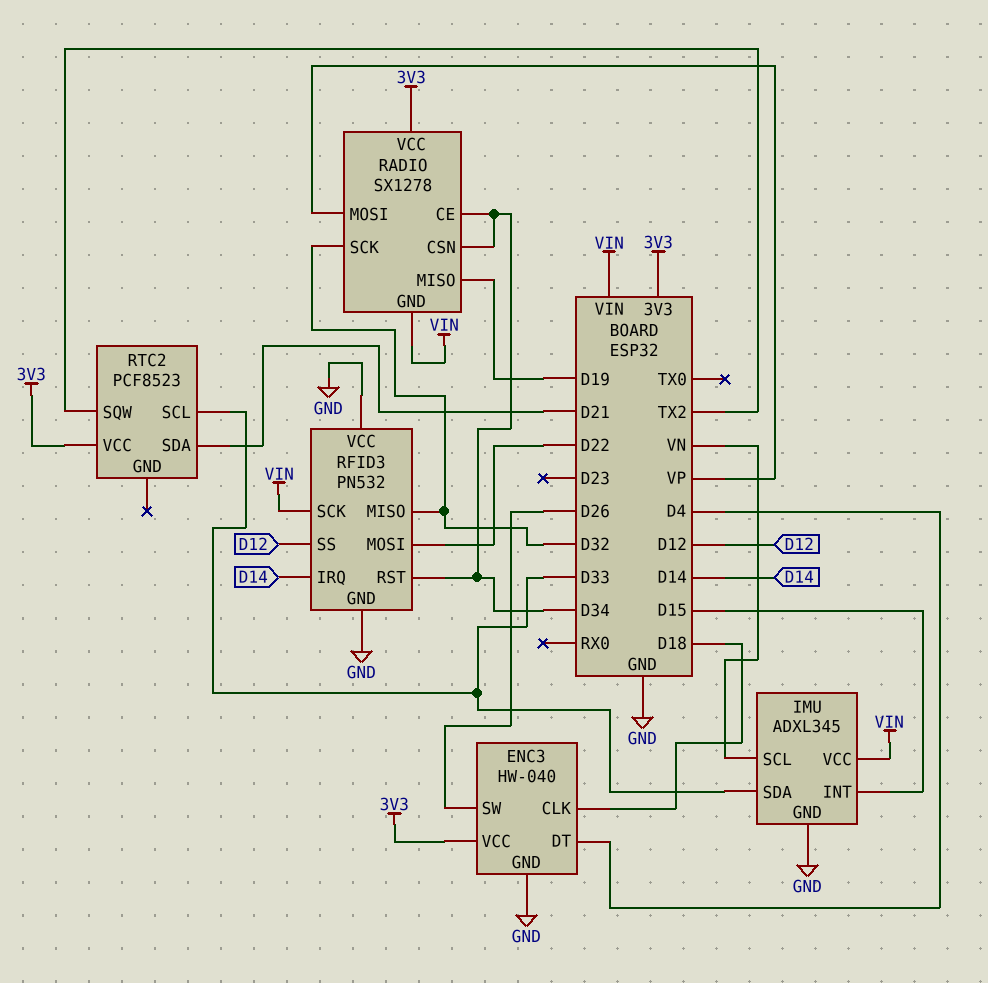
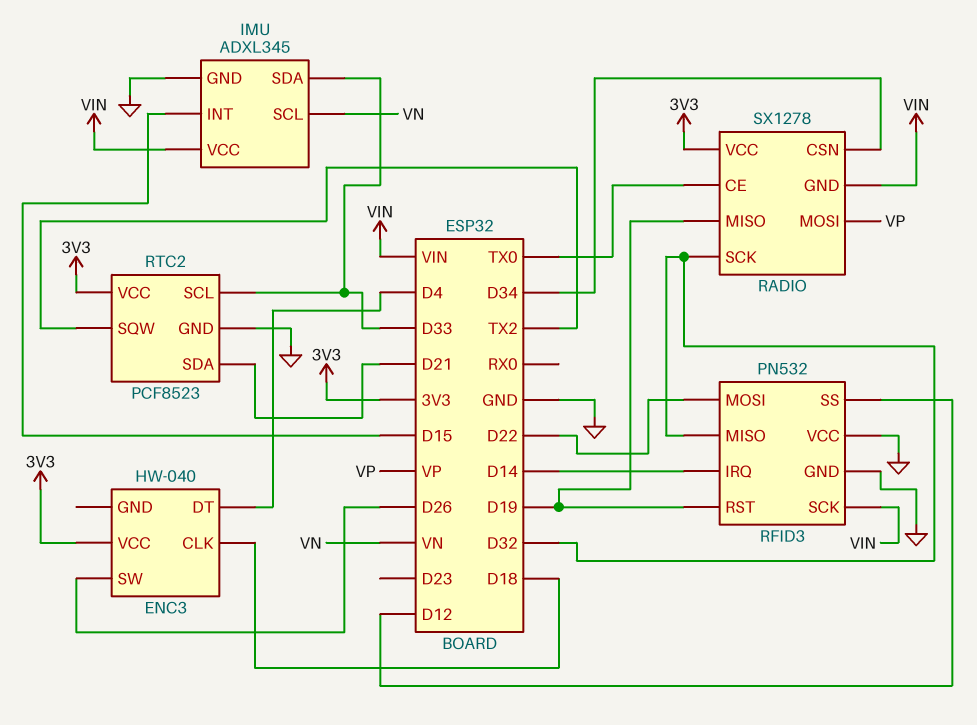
ENC3 pin GND: GND -> none
RADIO pin CE: D34 -> TX0
RFID3 pin RST: D34 -> D19
RTC2 pin GND: none -> GND

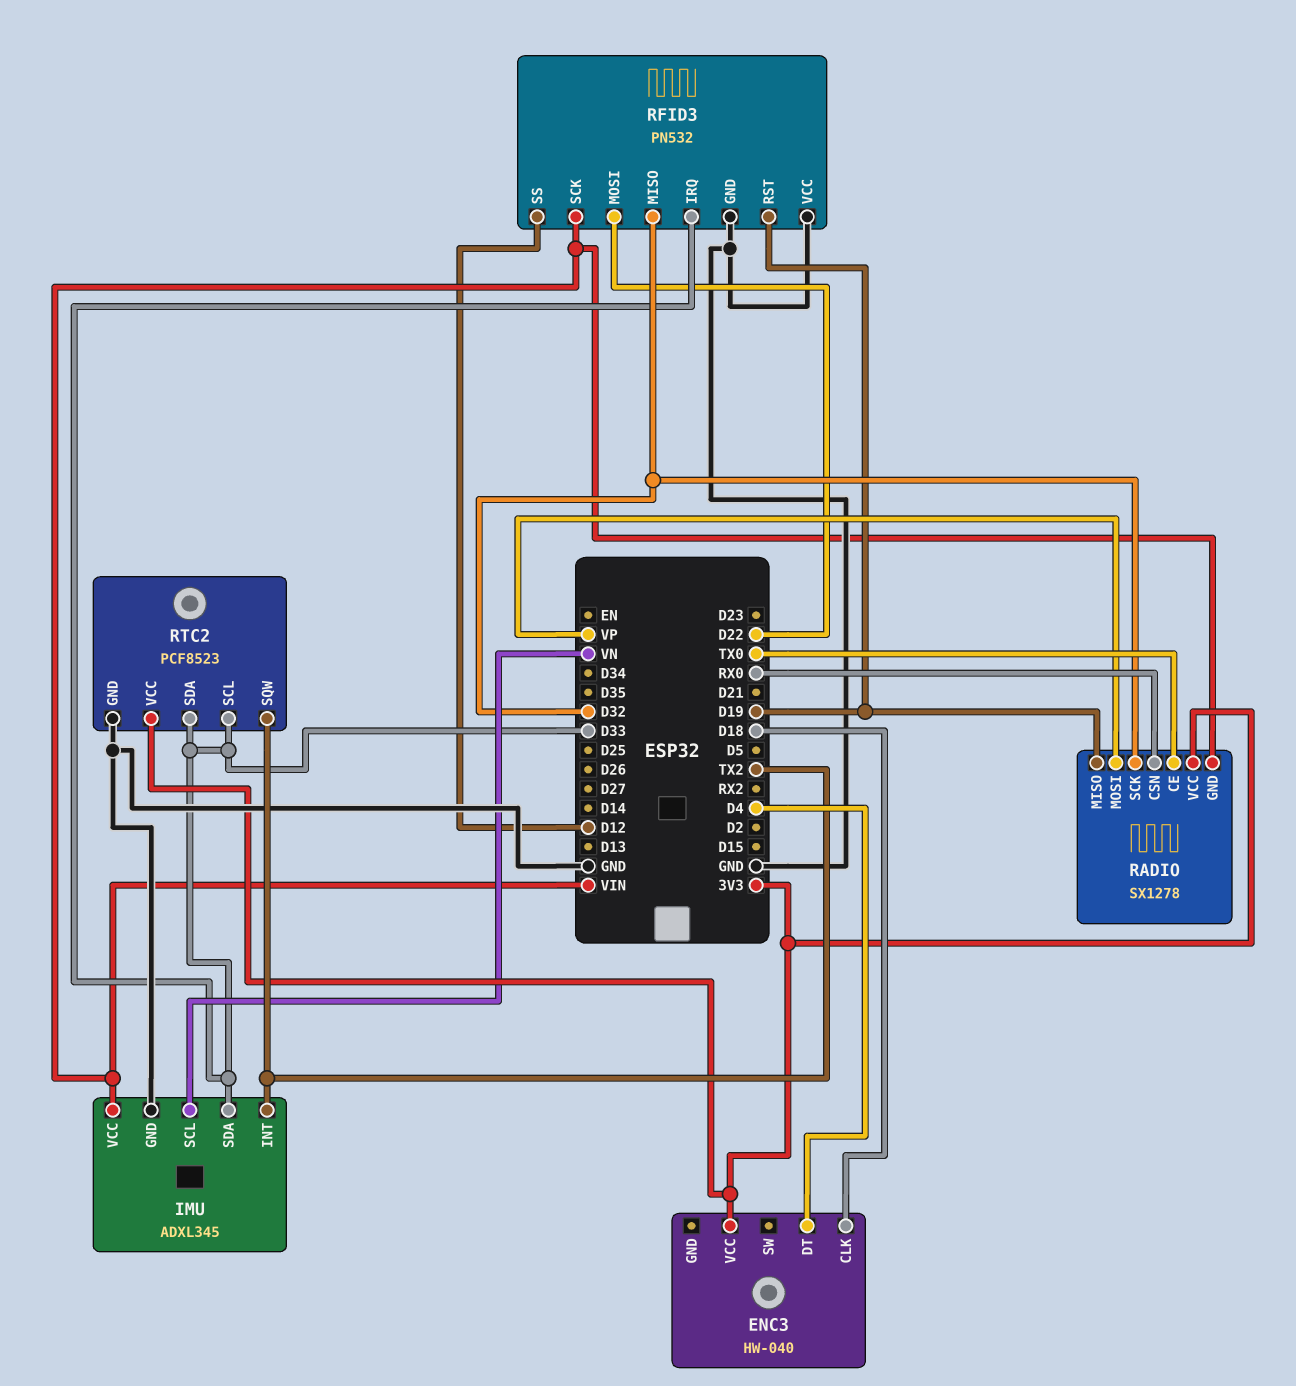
ENC3 pin SW: D26 -> none
IMU pin INT: D15 -> TX2
RADIO pin CSN: D34 -> RX0
RFID3 pin IRQ: D14 -> D33
RTC2 pin SDA: D21 -> D33

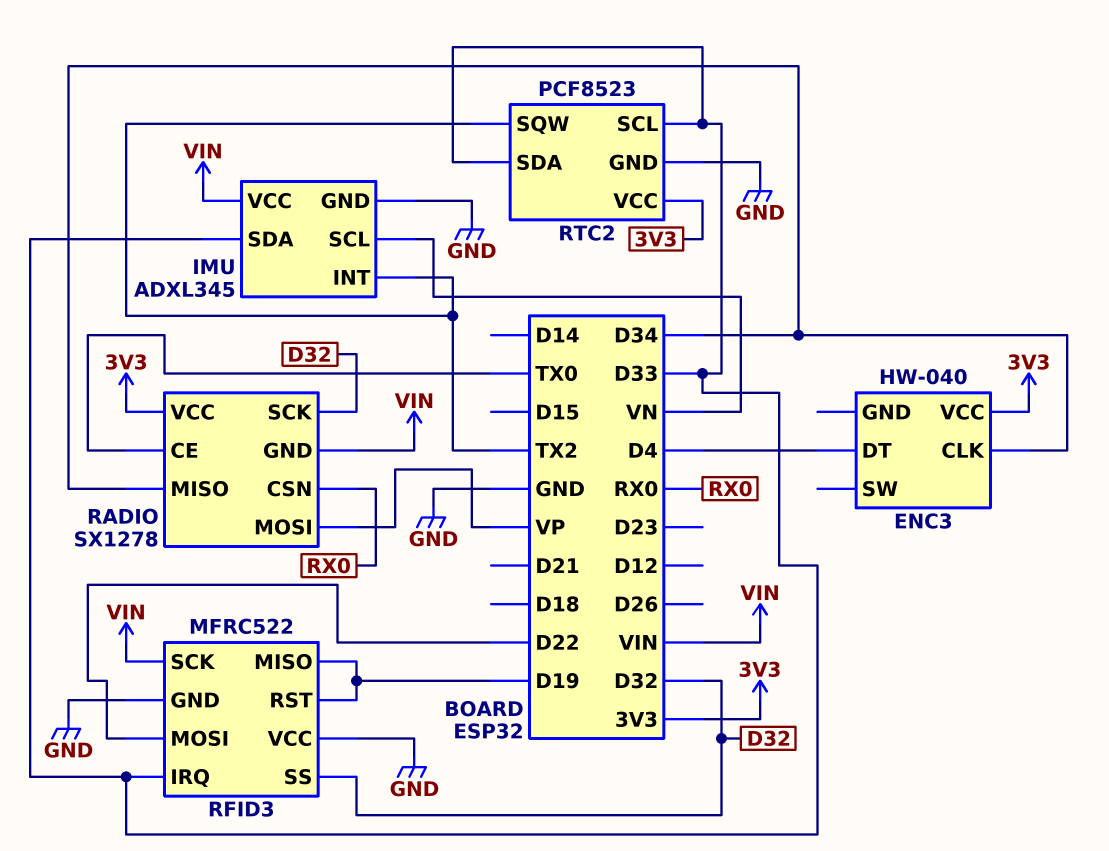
ENC3 pin CLK: D18 -> D34
RADIO pin MISO: D19 -> D34
RFID3: PN532 -> MFRC522
RFID3 pin MISO: D32 -> D19
RFID3 pin SS: D12 -> D32

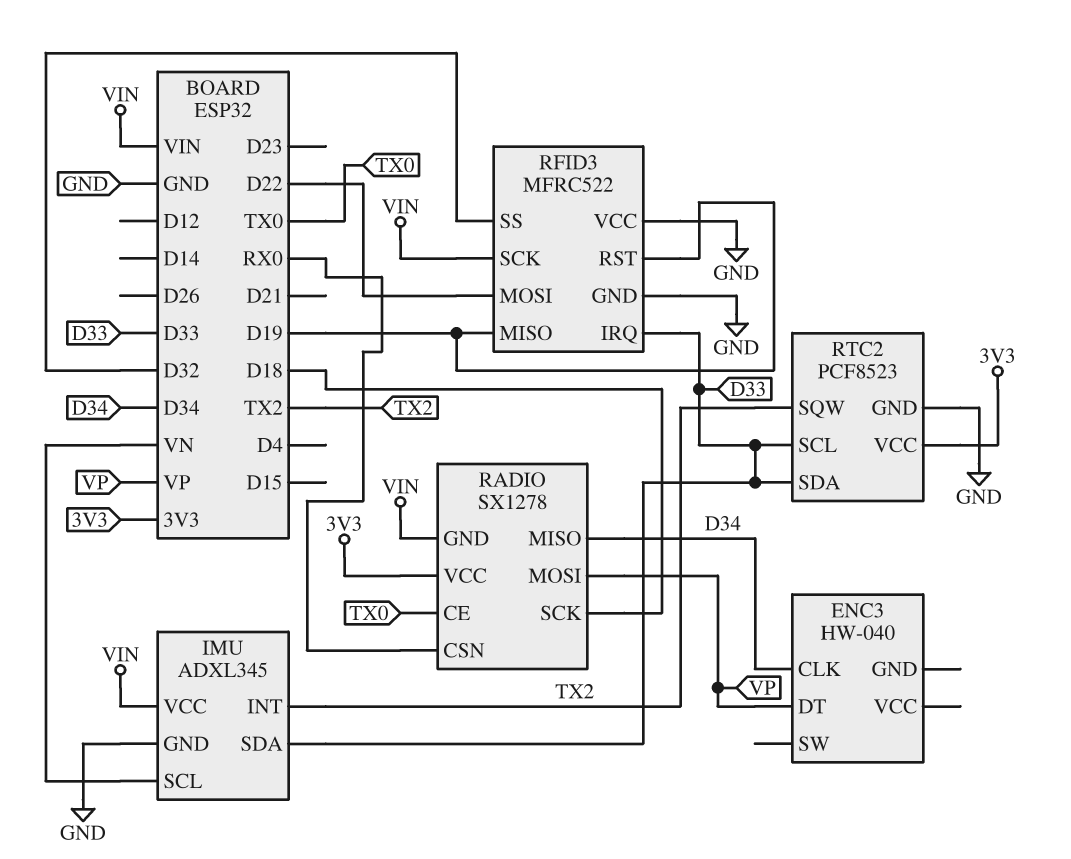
ENC3 pin DT: D4 -> VP
ENC3 pin VCC: 3V3 -> none
RADIO pin SCK: D32 -> D18

